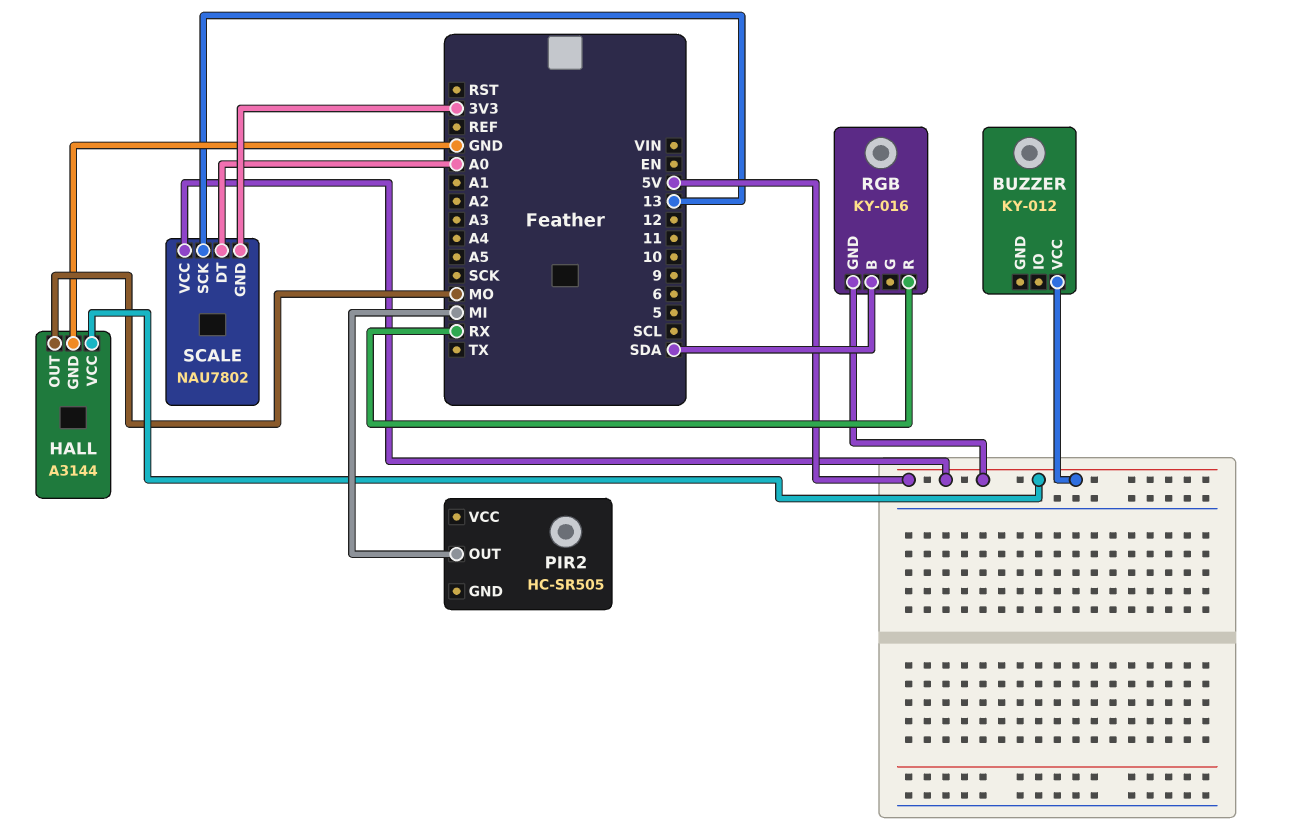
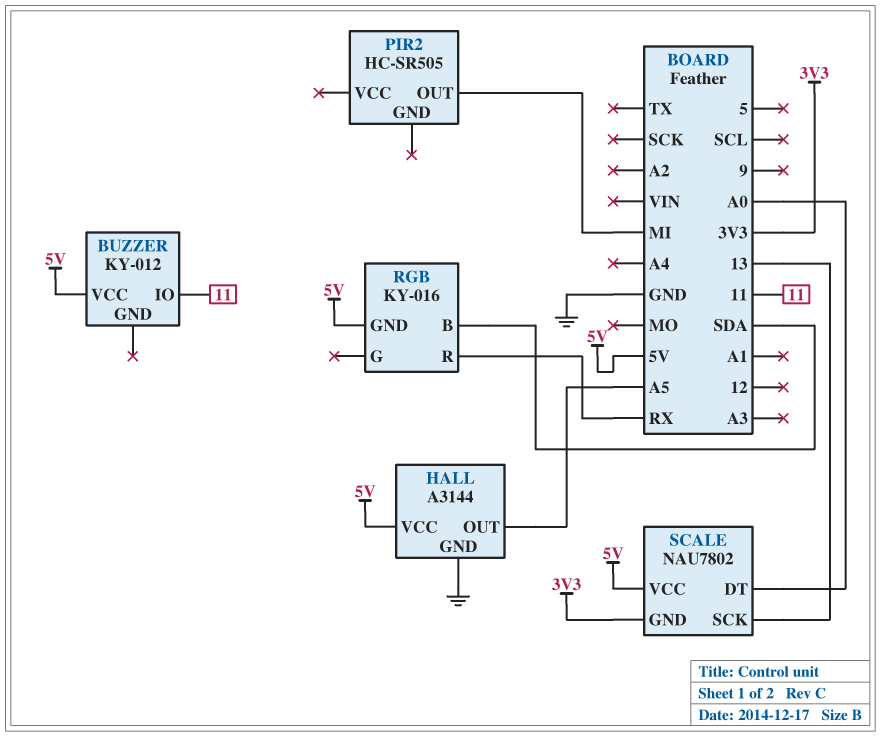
BUZZER pin IO: none -> 11
HALL pin OUT: MO -> A5

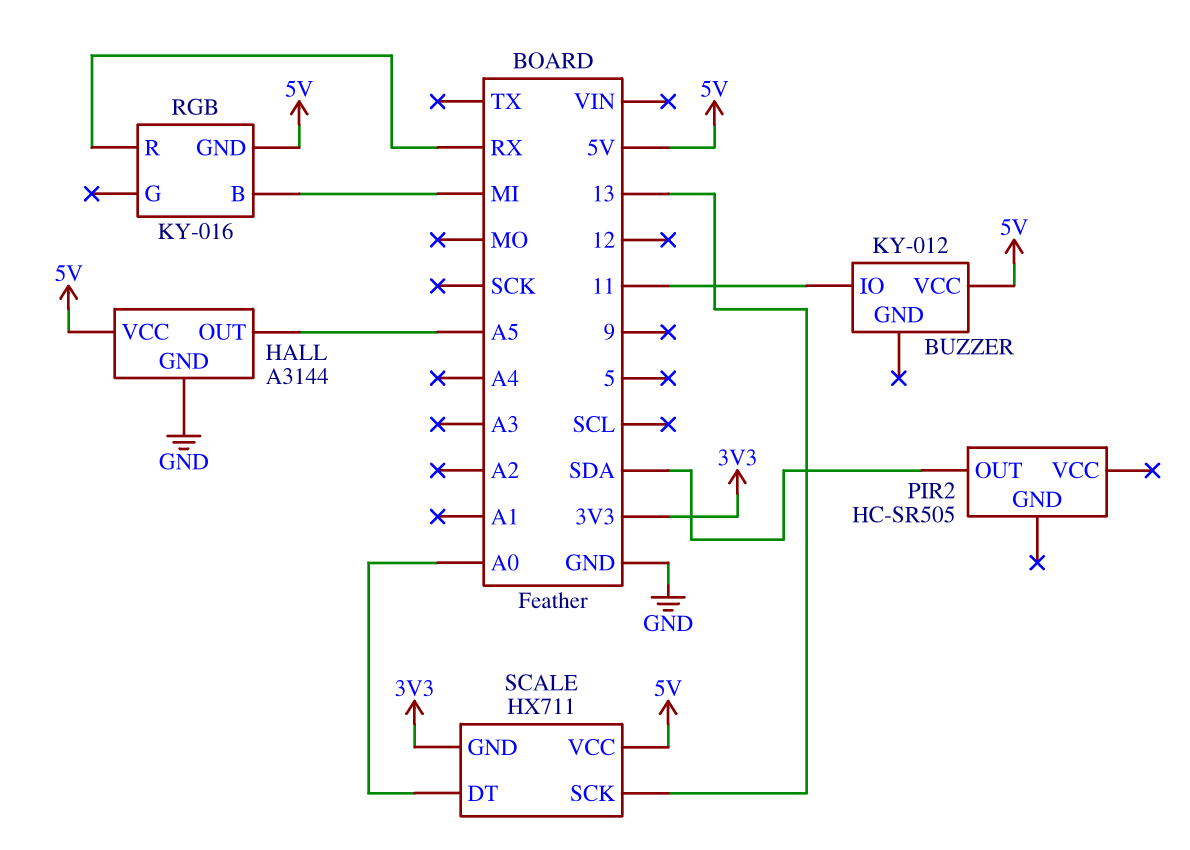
PIR2 pin OUT: MI -> SDA
RGB pin B: SDA -> MI
SCALE: NAU7802 -> HX711

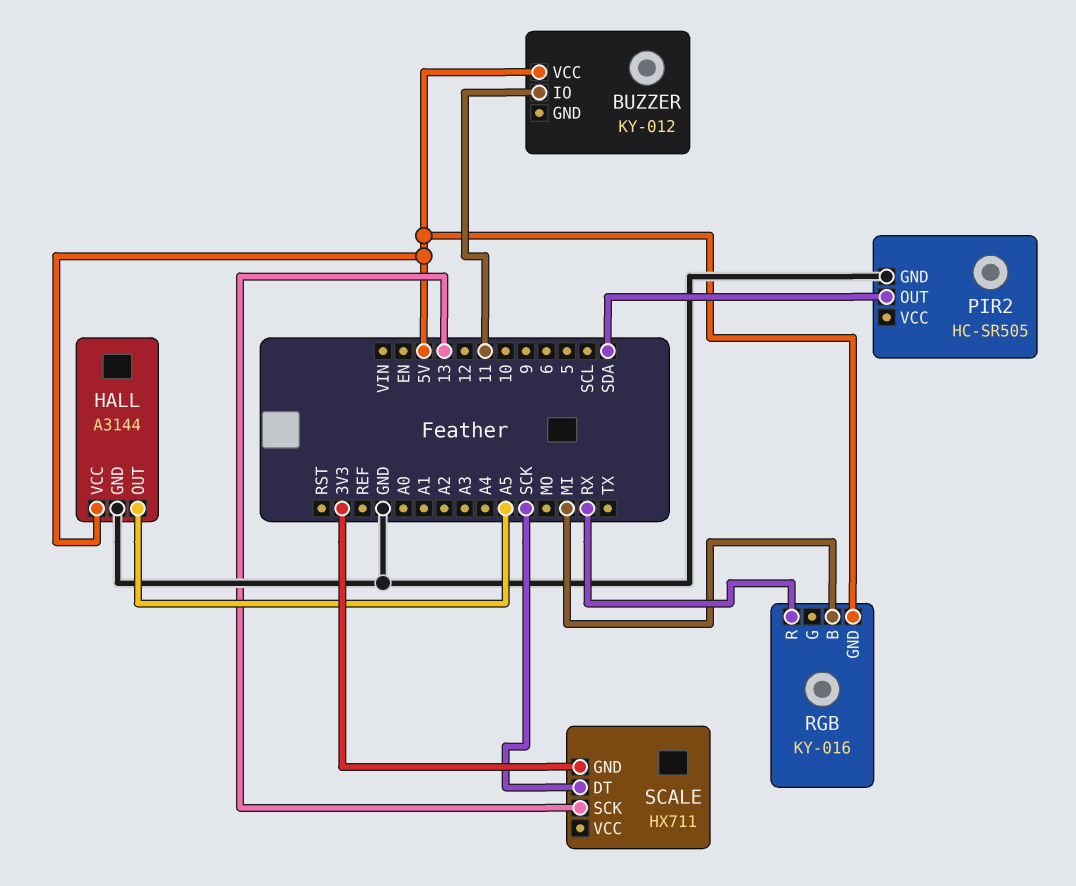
PIR2 pin GND: none -> GND
SCALE pin DT: A0 -> SCK
SCALE pin VCC: 5V -> none

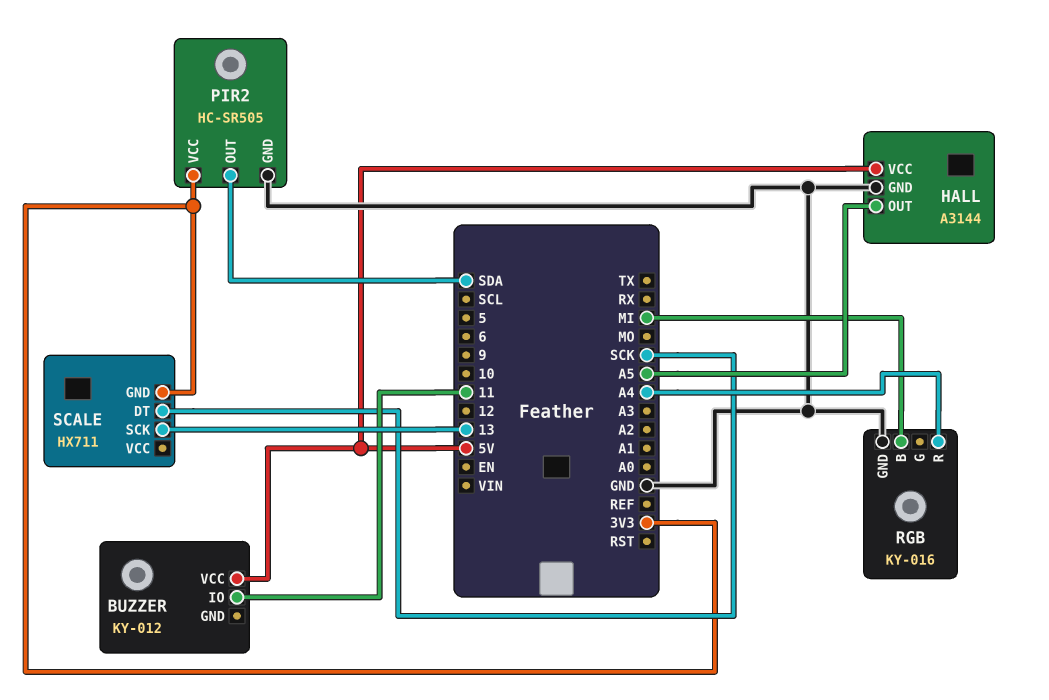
PIR2 pin VCC: none -> 3V3
RGB pin GND: 5V -> GND
RGB pin R: RX -> A4

